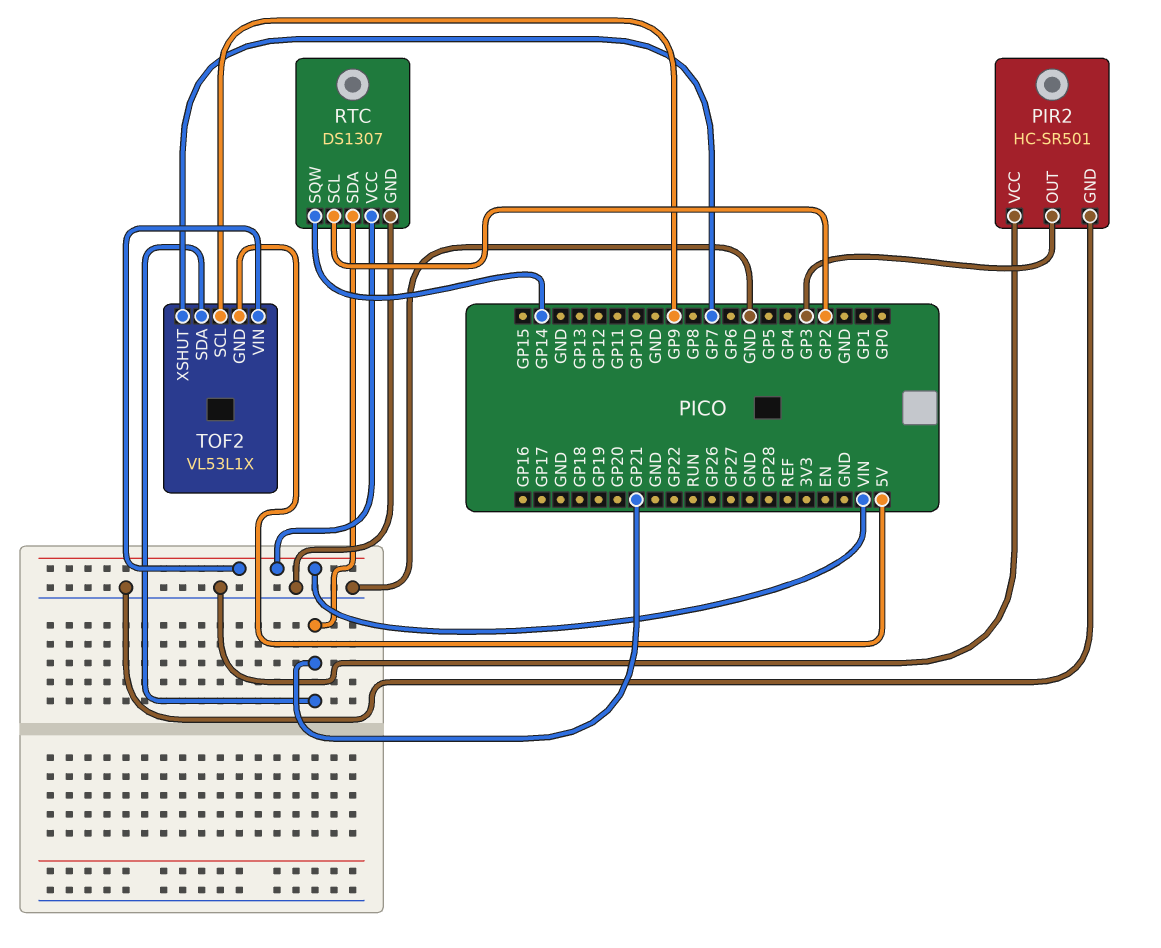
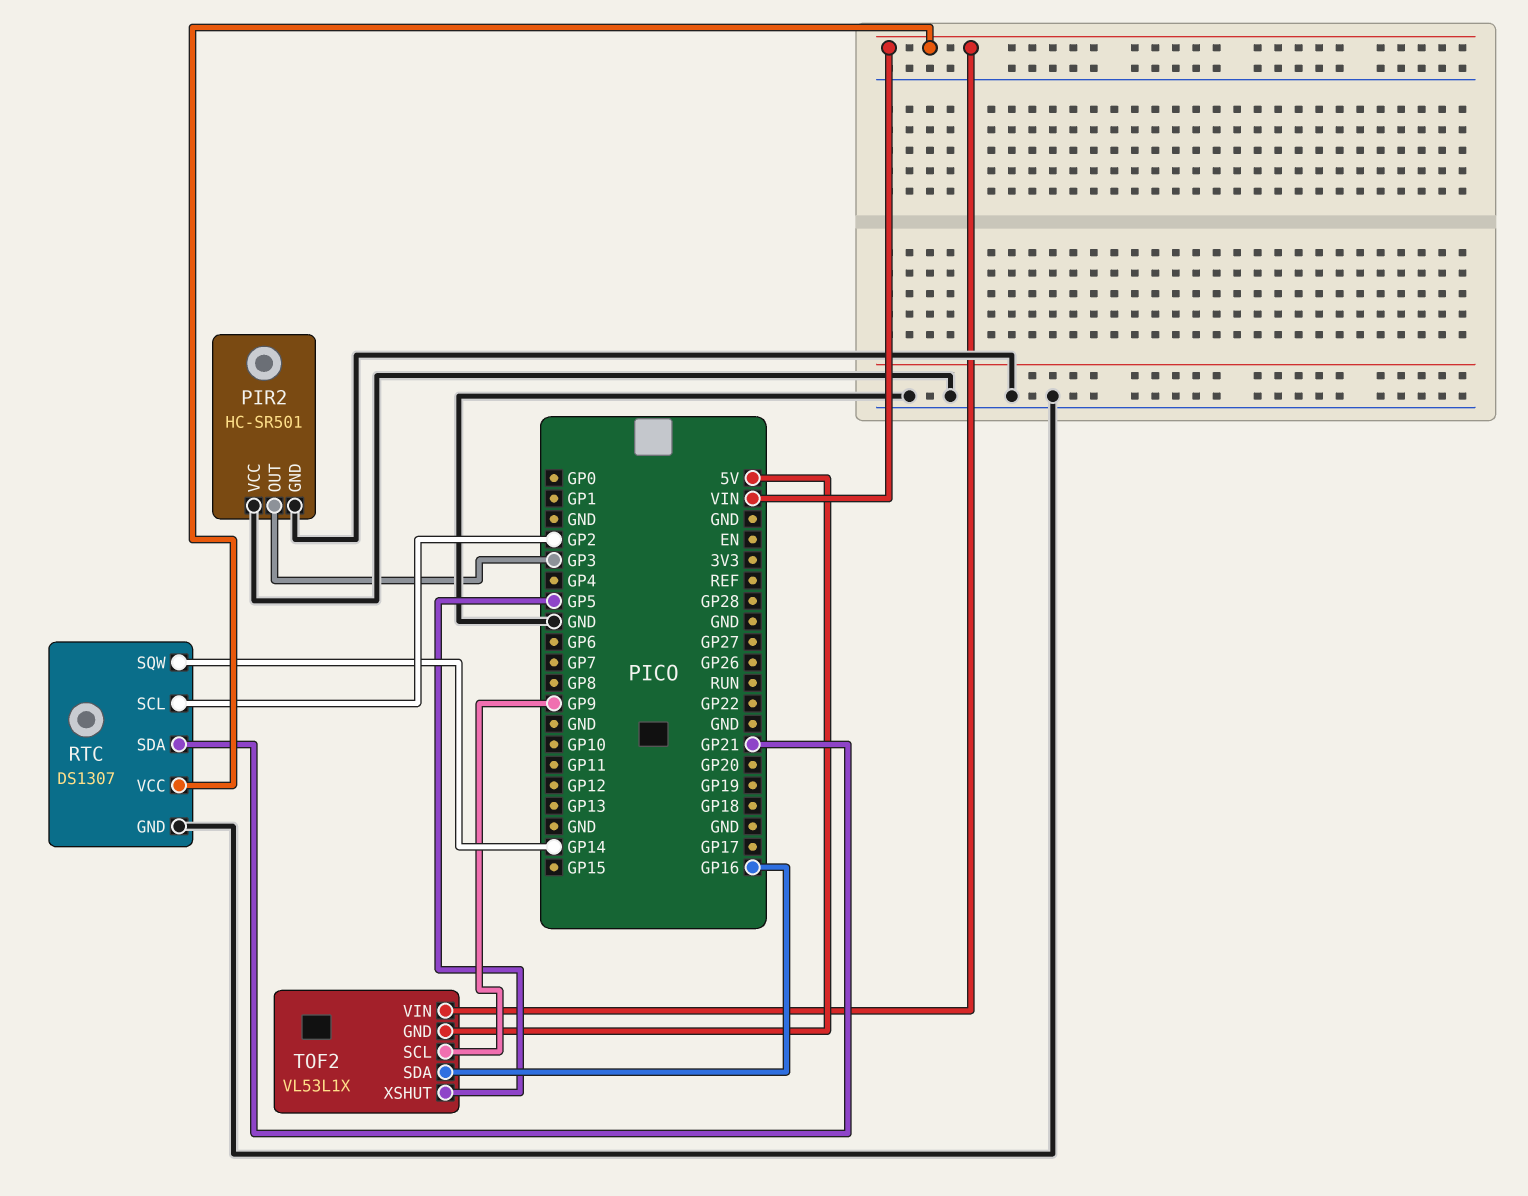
TOF2 pin SDA: GP21 -> GP16
TOF2 pin XSHUT: GP7 -> GP5

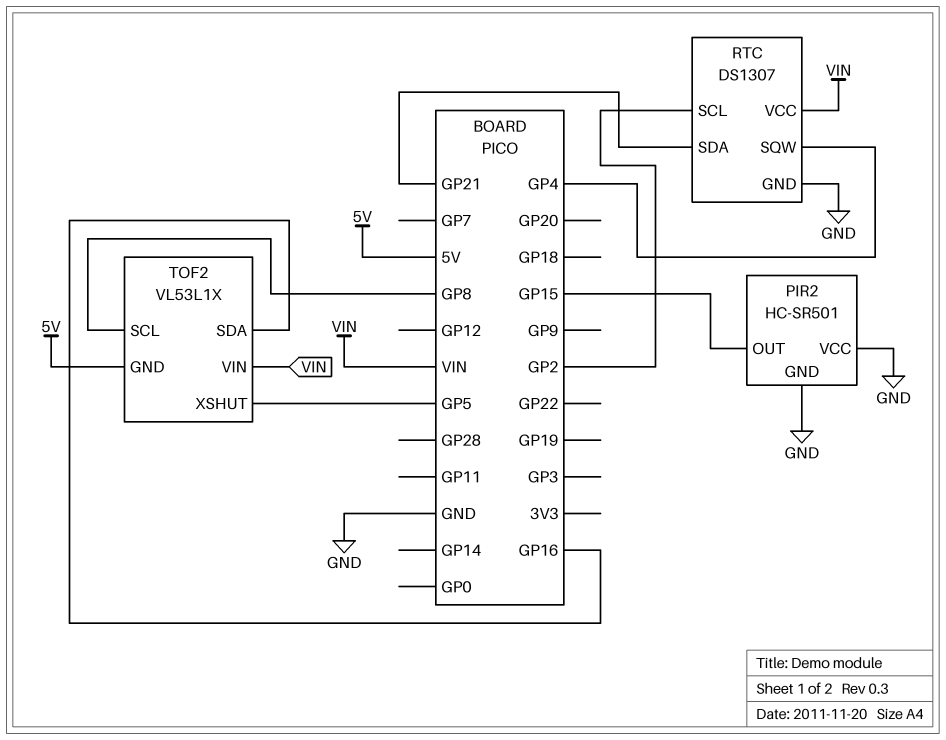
PIR2 pin OUT: GP3 -> GP15
RTC pin SQW: GP14 -> GP4
TOF2 pin SCL: GP9 -> GP8

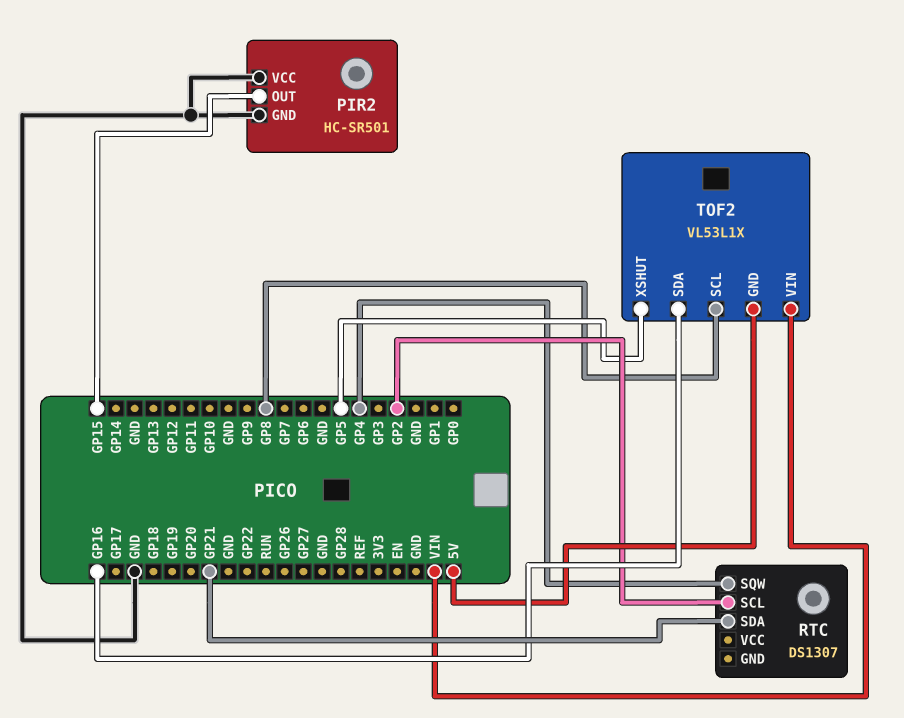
RTC pin GND: GND -> none
RTC pin VCC: VIN -> none

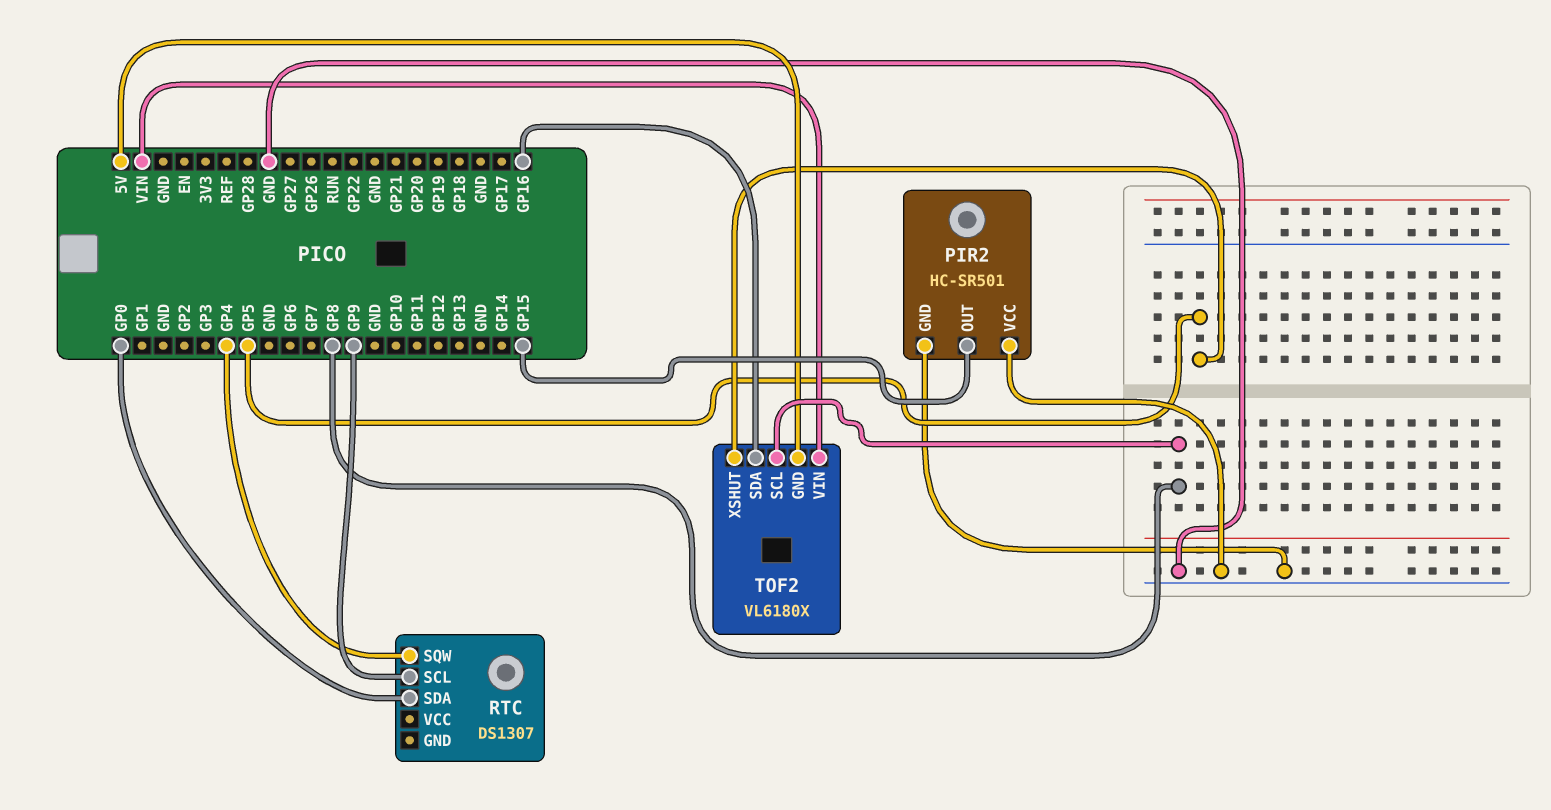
RTC pin SCL: GP2 -> GP9
RTC pin SDA: GP21 -> GP0
TOF2: VL53L1X -> VL6180X

